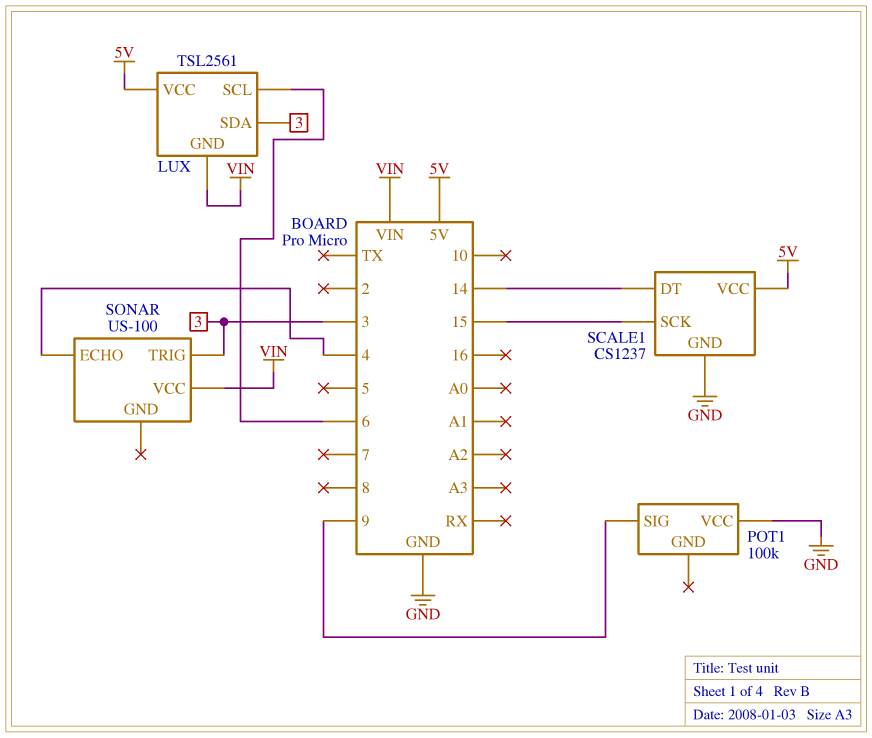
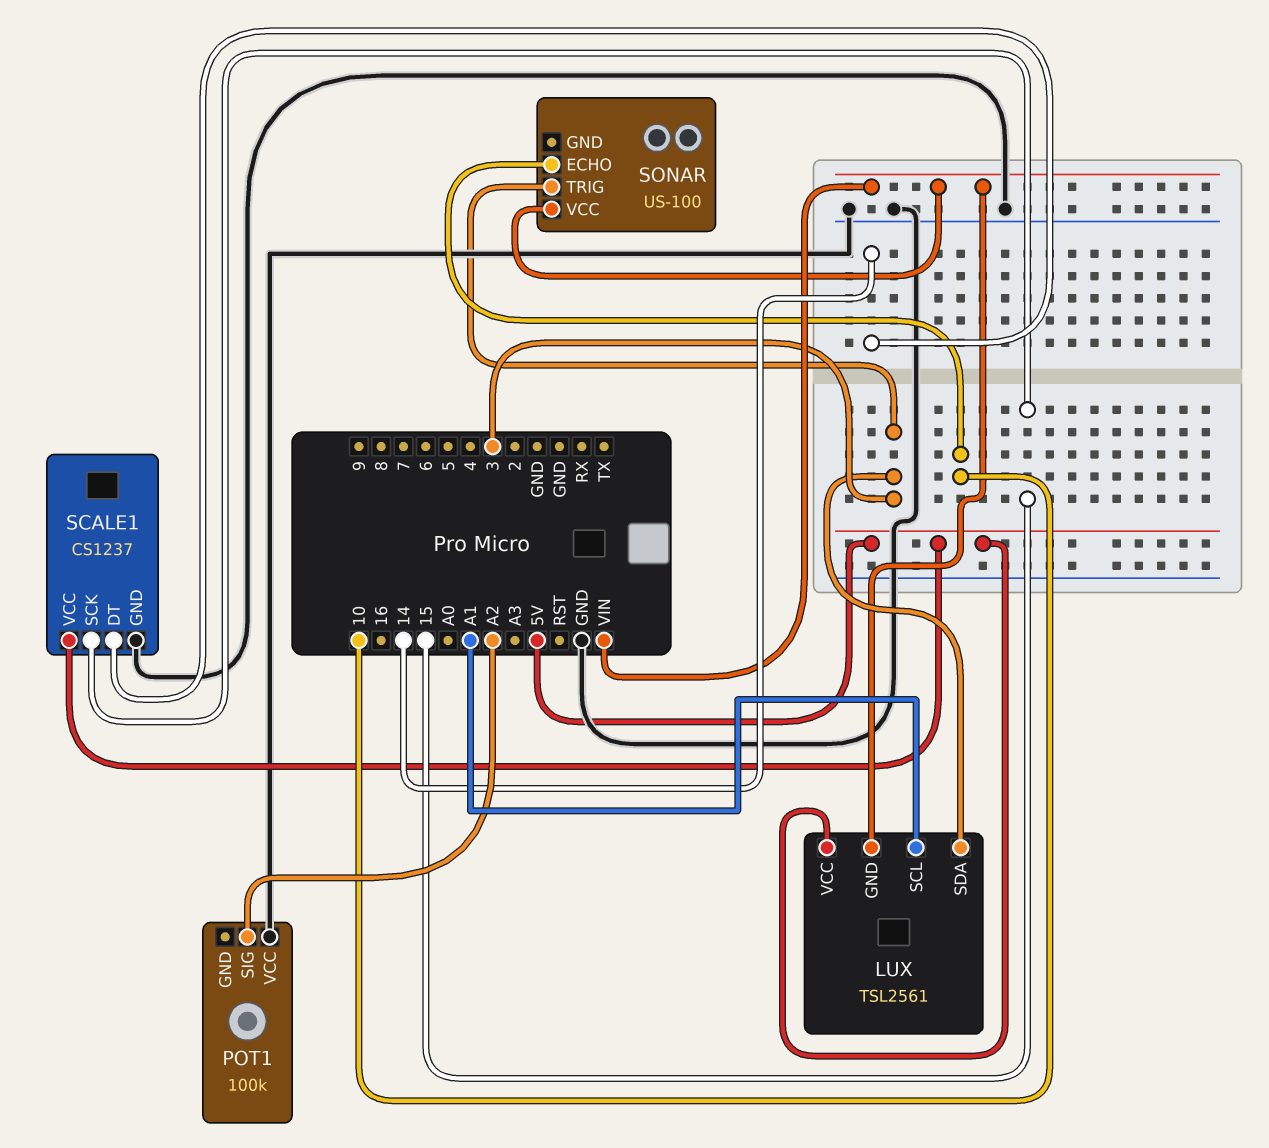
LUX pin SCL: 6 -> A1
POT1 pin SIG: 9 -> A2
SONAR pin ECHO: 4 -> 10

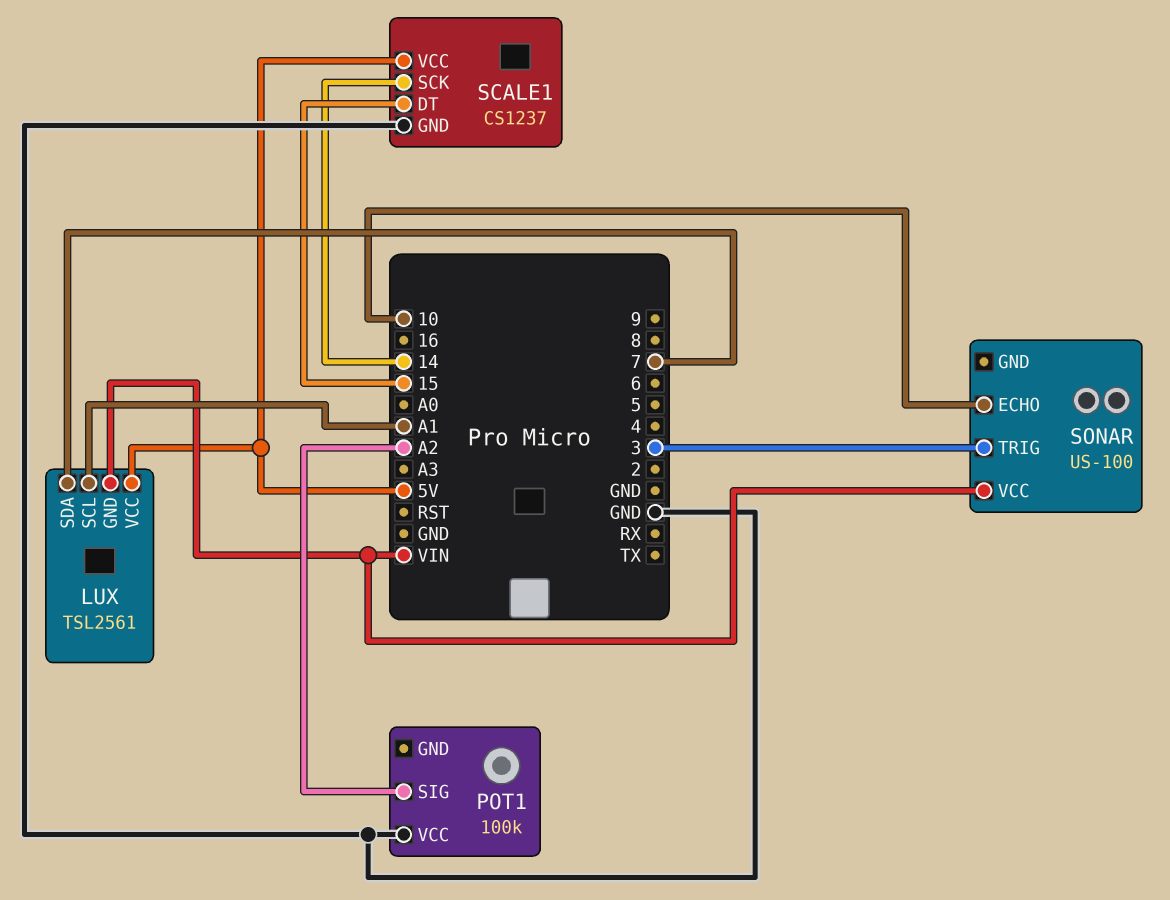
LUX pin SDA: 3 -> 7
SCALE1 pin DT: 14 -> 15
SCALE1 pin SCK: 15 -> 14

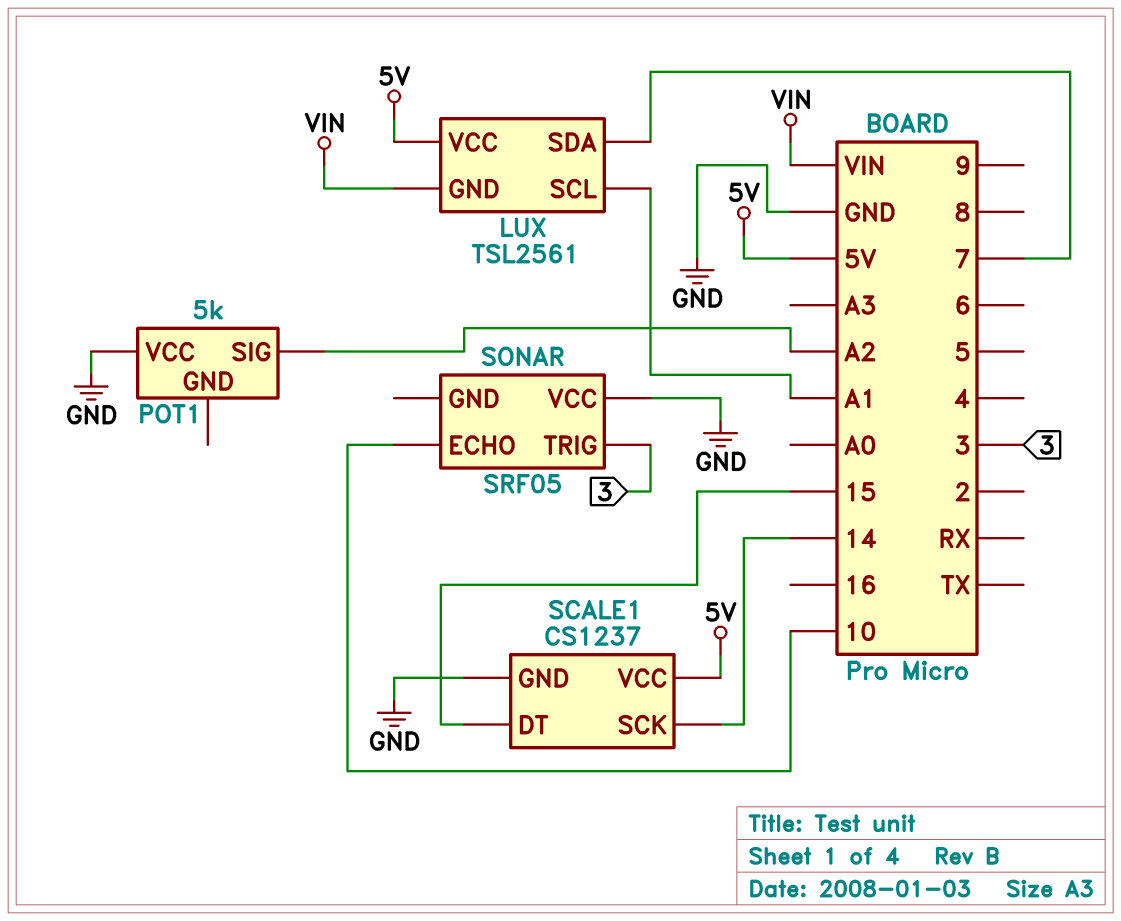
POT1: 100k -> 5k
SONAR: US-100 -> SRF05
SONAR pin VCC: VIN -> GND

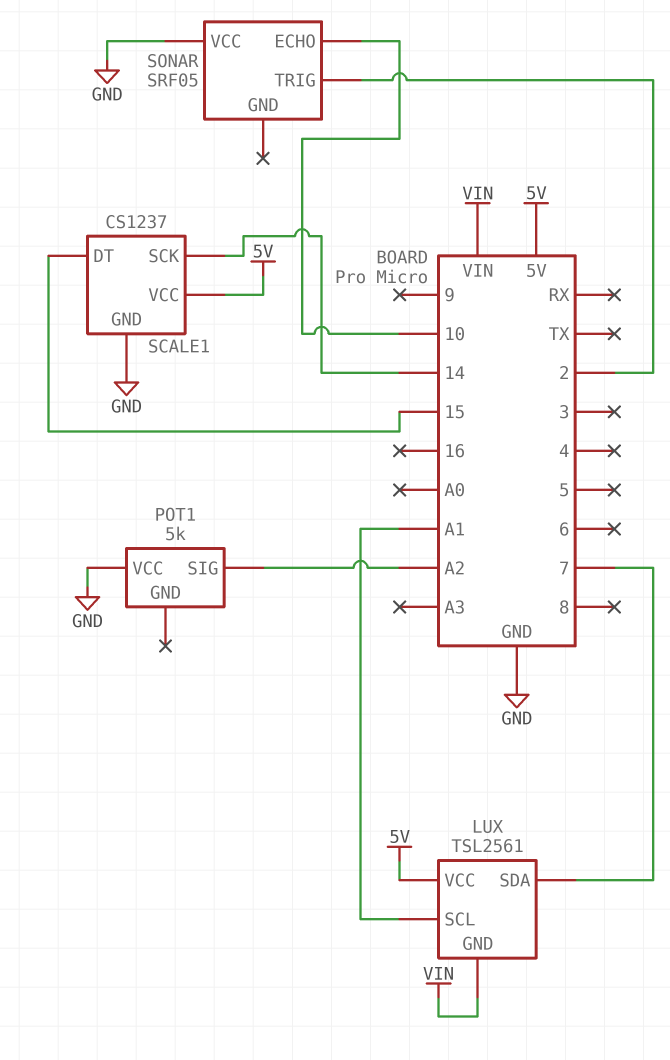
SONAR pin TRIG: 3 -> 2

